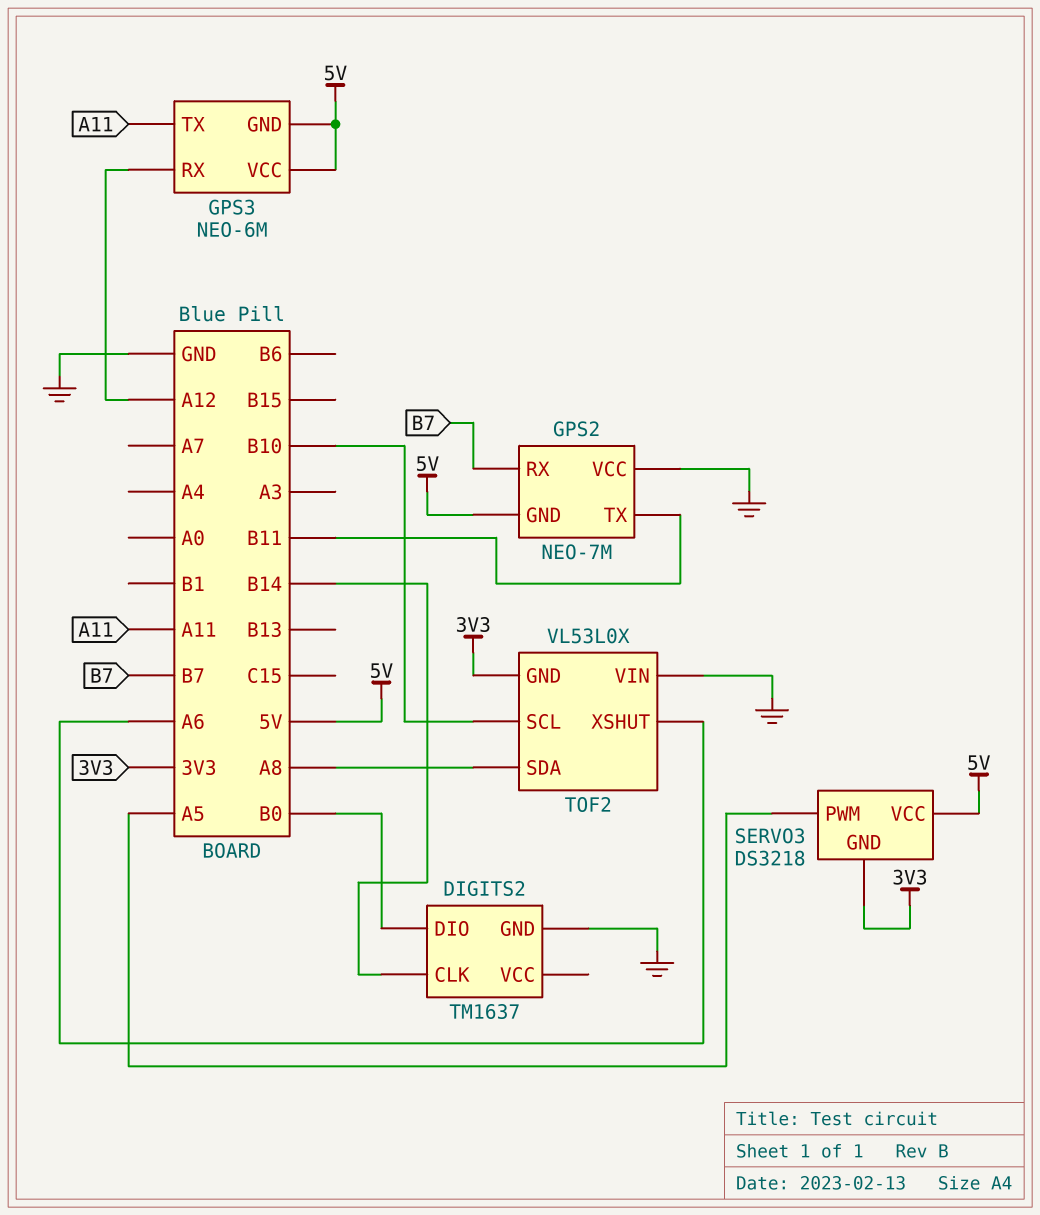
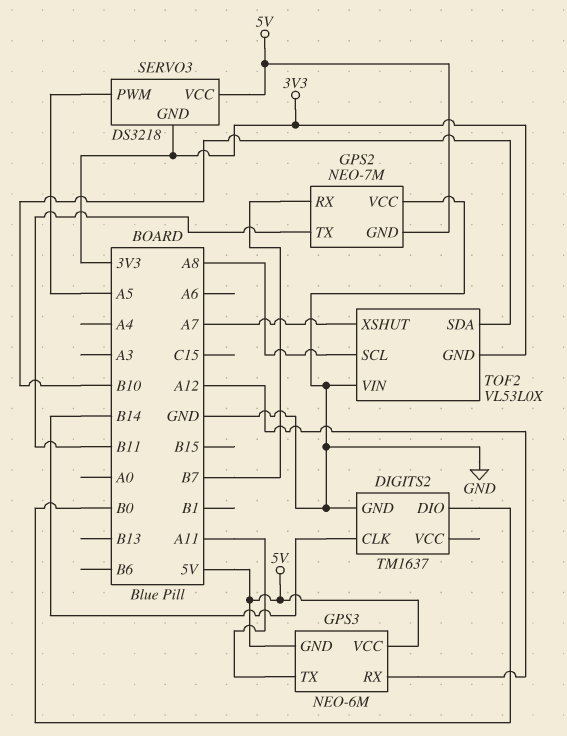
TOF2 pin SCL: B10 -> A8
TOF2 pin SDA: A8 -> B10
TOF2 pin XSHUT: A6 -> A7

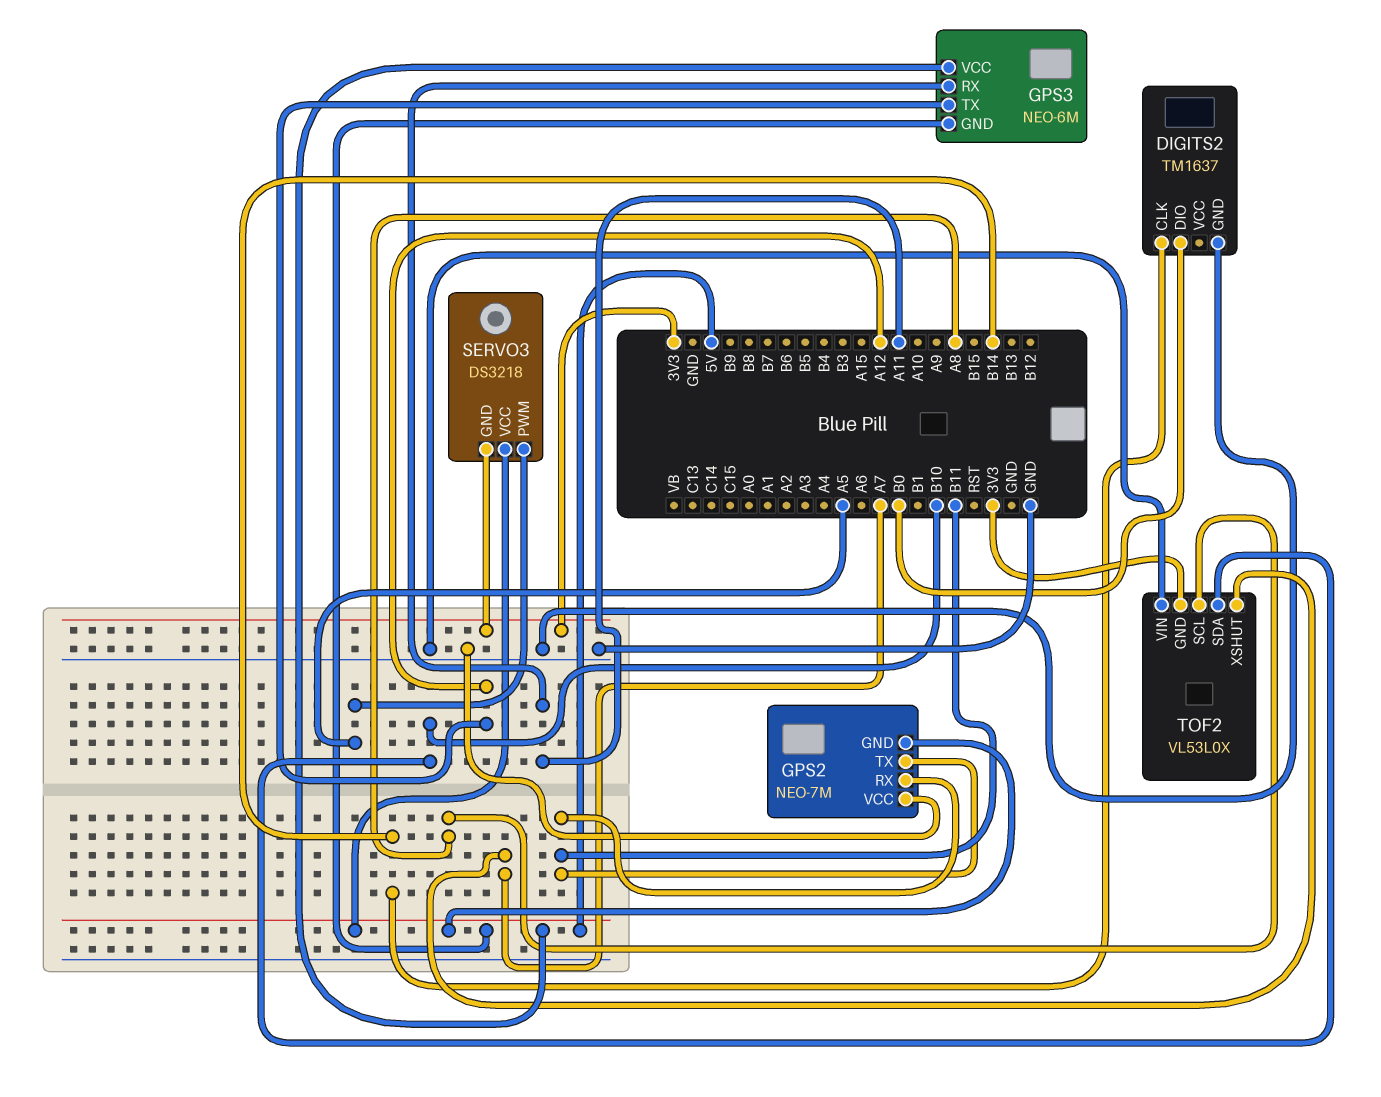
GPS2 pin RX: B7 -> B11
GPS3 pin RX: A12 -> A11
GPS3 pin TX: A11 -> A12

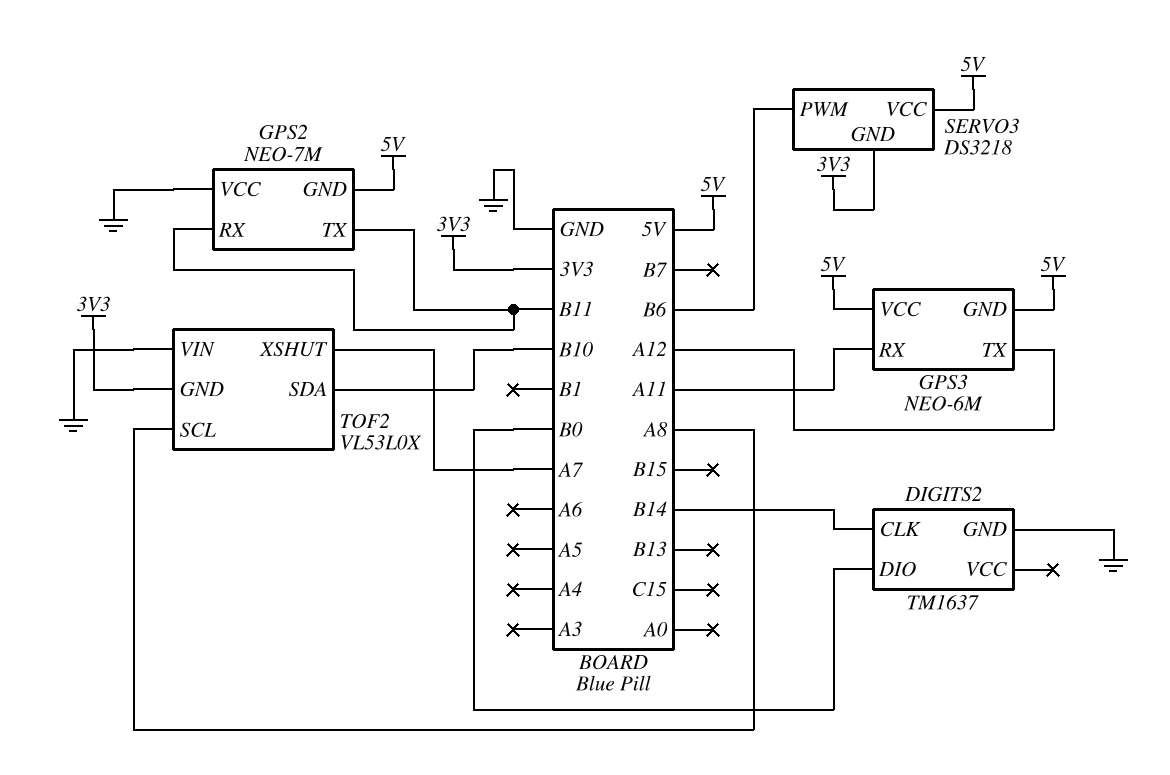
SERVO3 pin PWM: A5 -> B6

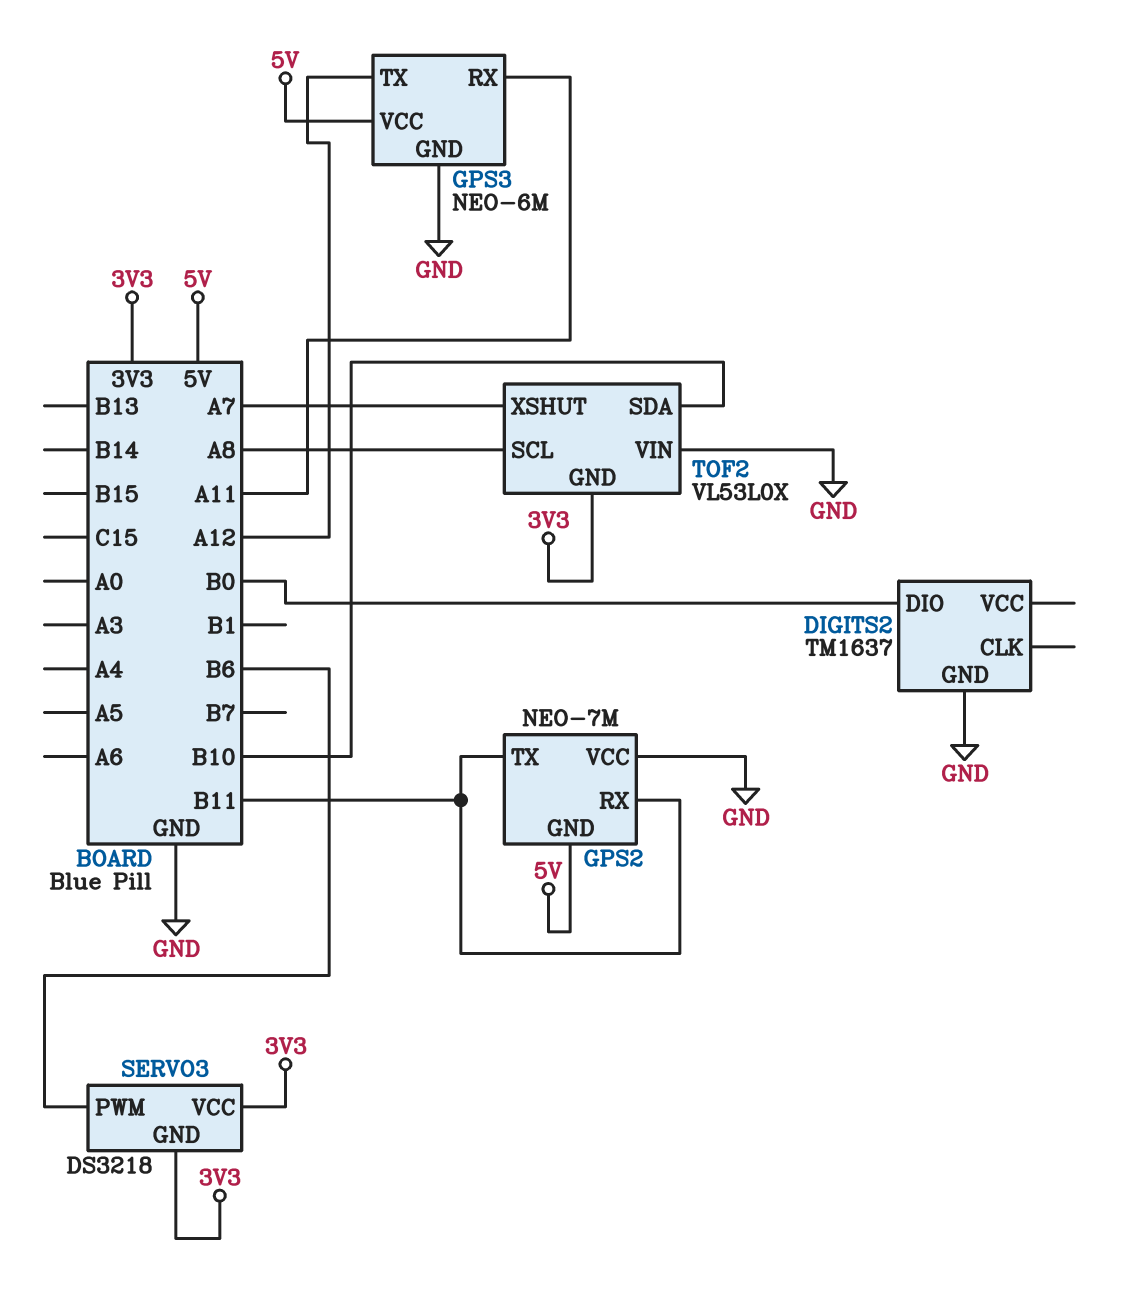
DIGITS2 pin CLK: B14 -> none
GPS3 pin GND: 5V -> GND
SERVO3 pin VCC: 5V -> 3V3

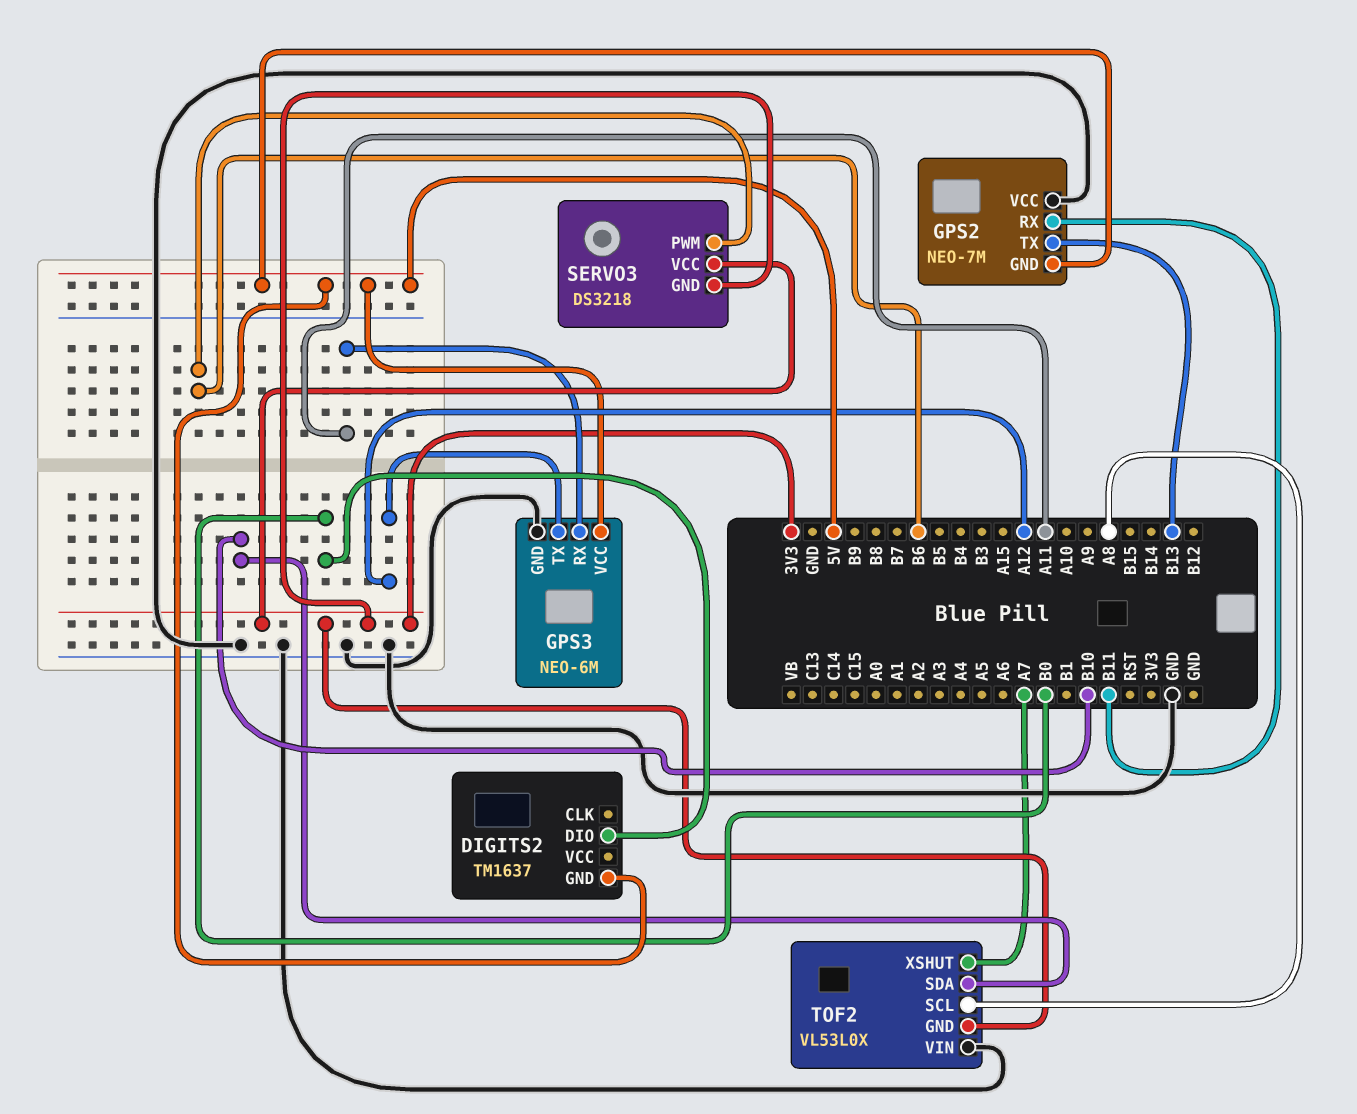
DIGITS2 pin GND: GND -> 5V
GPS2 pin TX: B11 -> B13

